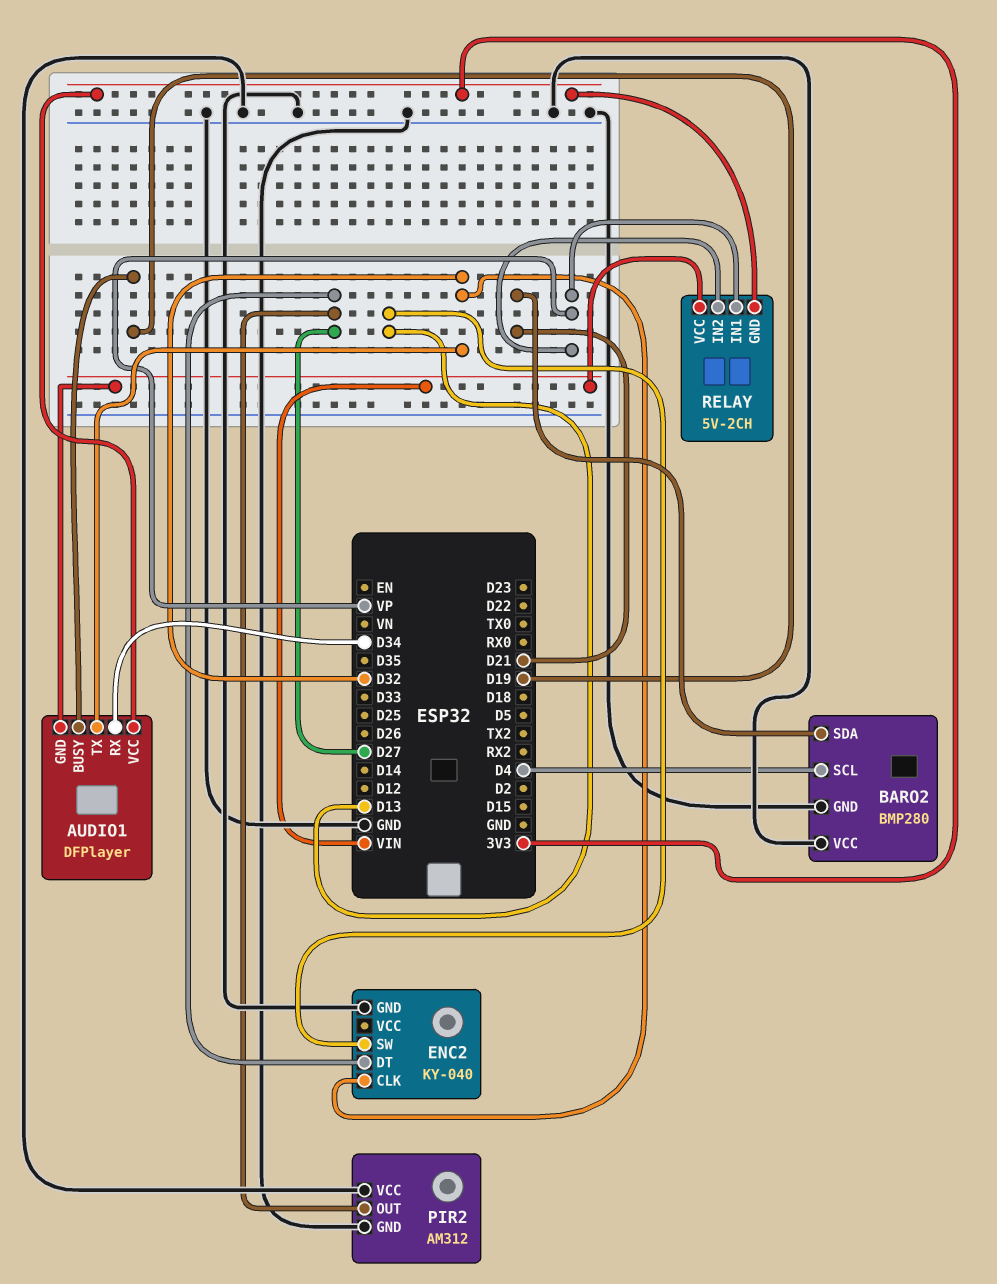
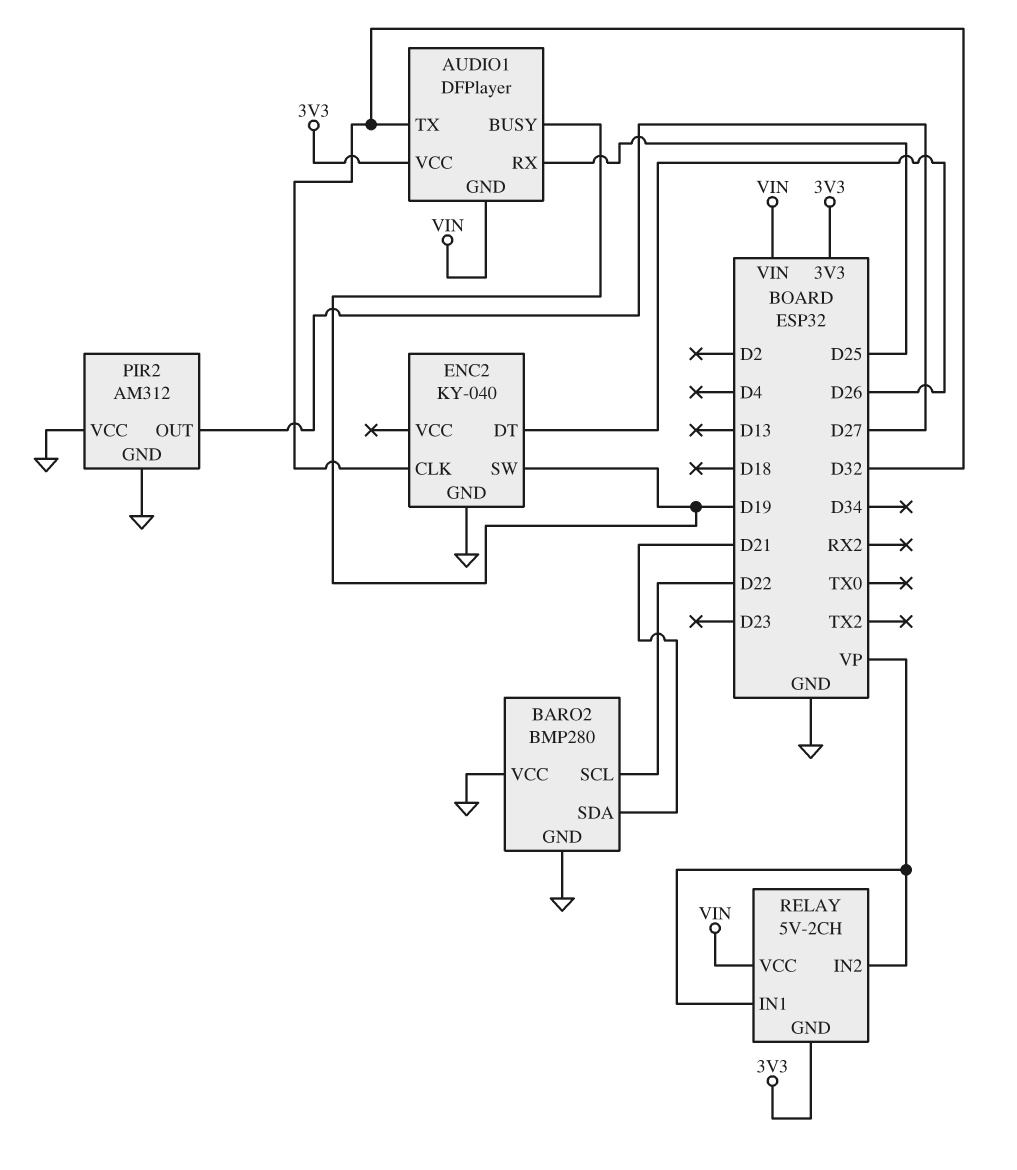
AUDIO1 pin RX: D34 -> D25
BARO2 pin SCL: D4 -> D22
ENC2 pin DT: D27 -> D26
ENC2 pin SW: D13 -> D19

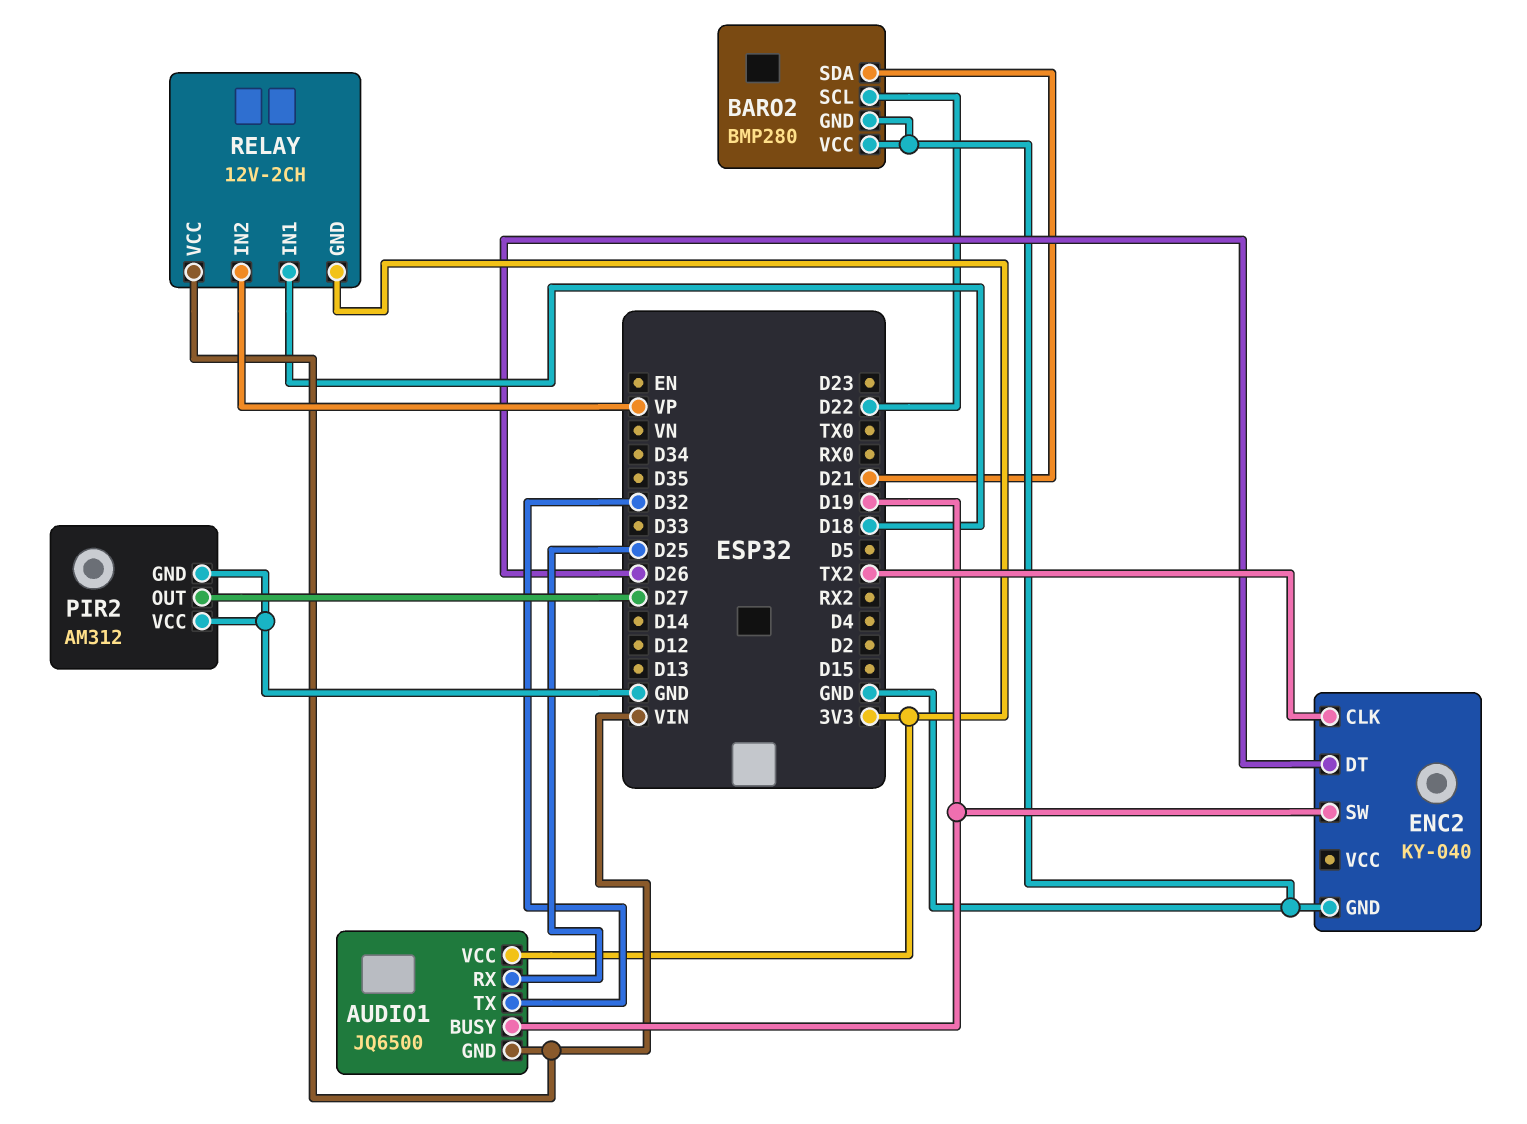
AUDIO1: DFPlayer -> JQ6500
ENC2 pin CLK: D32 -> TX2
RELAY: 5V-2CH -> 12V-2CH
RELAY pin IN1: VP -> D18

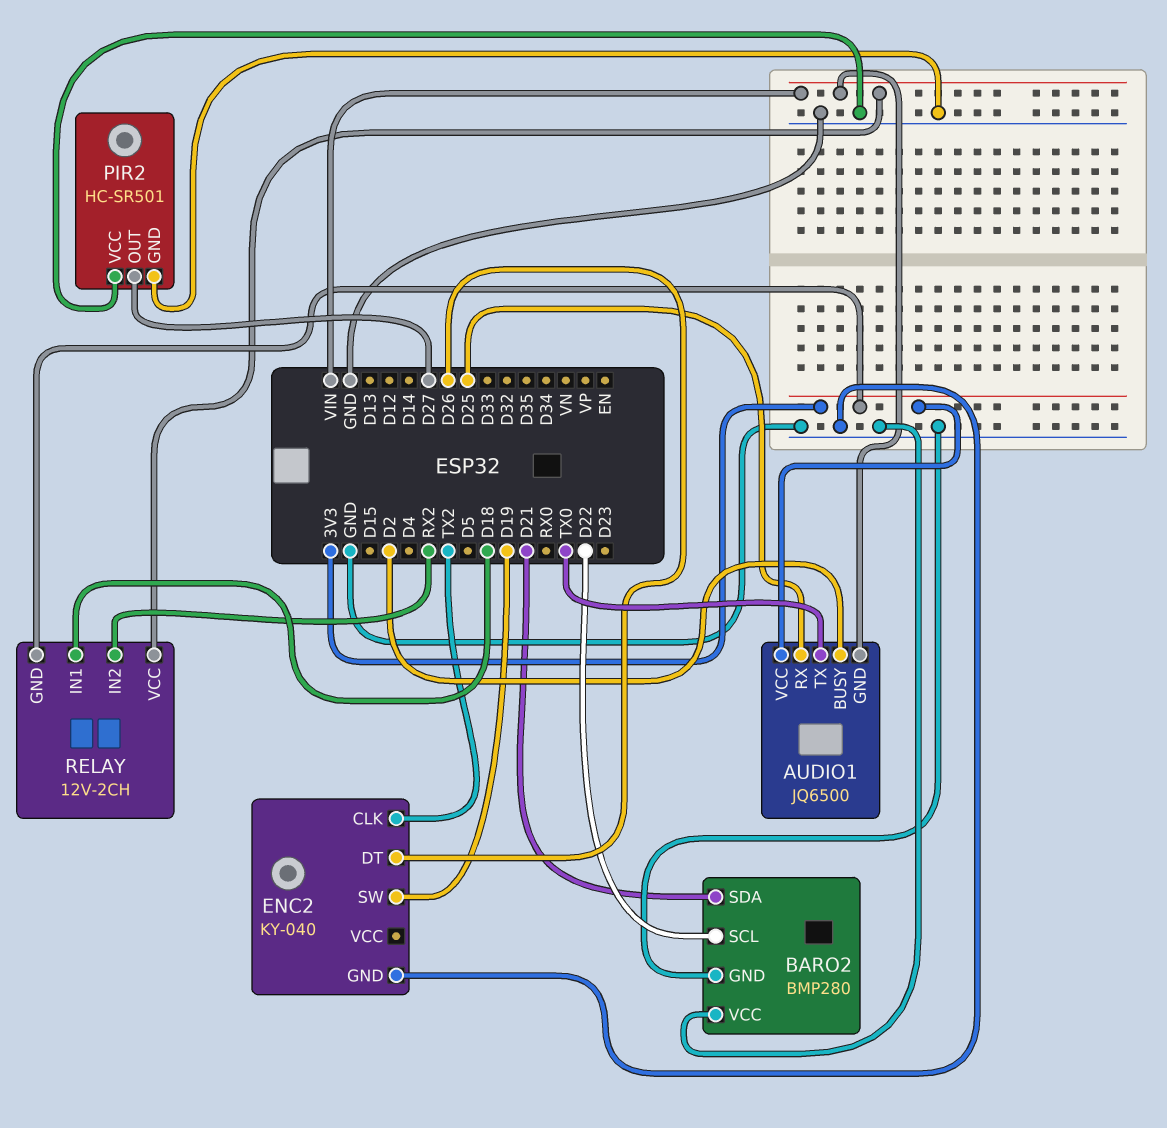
AUDIO1 pin BUSY: D19 -> D2
AUDIO1 pin TX: D32 -> TX0
PIR2: AM312 -> HC-SR501
RELAY pin IN2: VP -> RX2

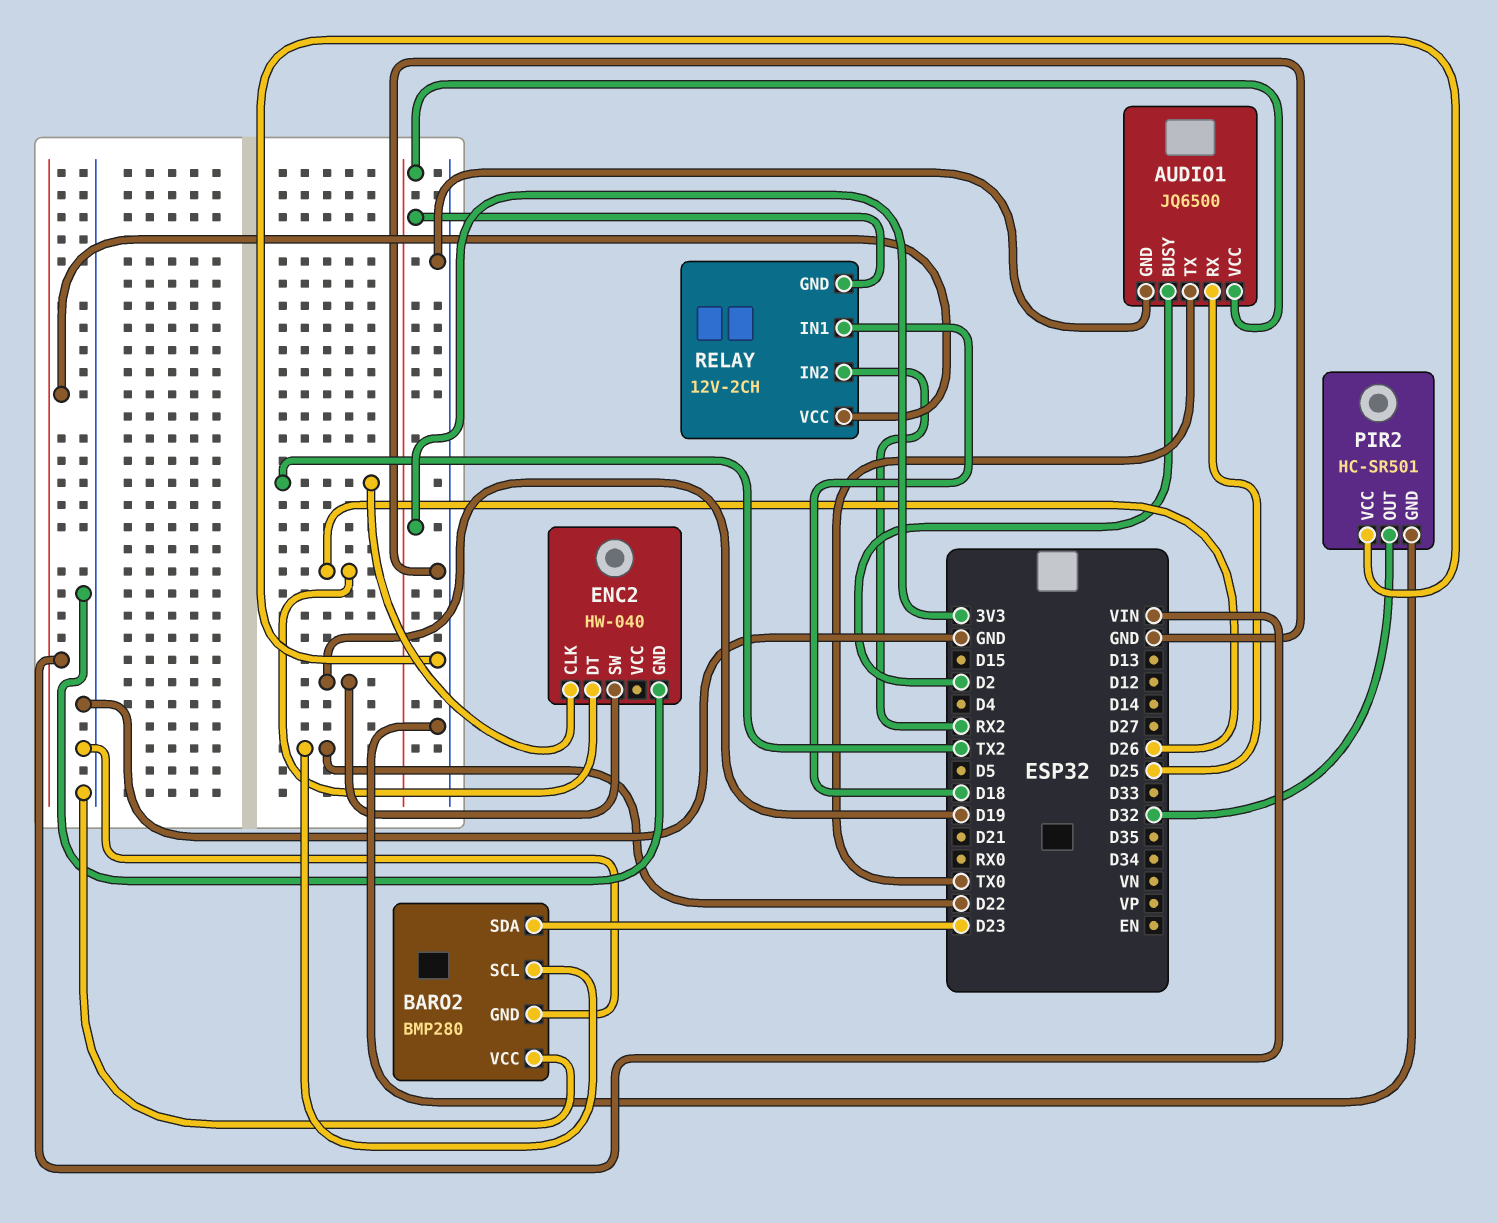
AUDIO1 pin GND: VIN -> GND
BARO2 pin SDA: D21 -> D23
ENC2: KY-040 -> HW-040
PIR2 pin OUT: D27 -> D32

